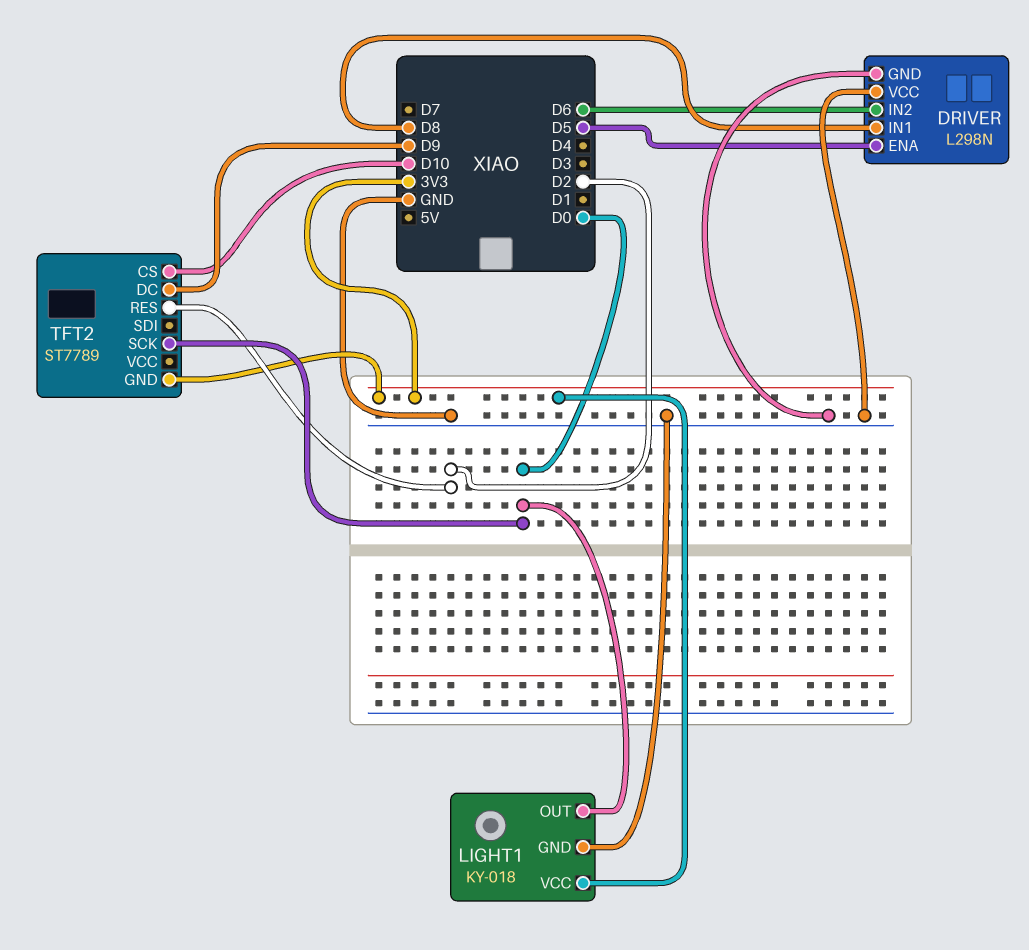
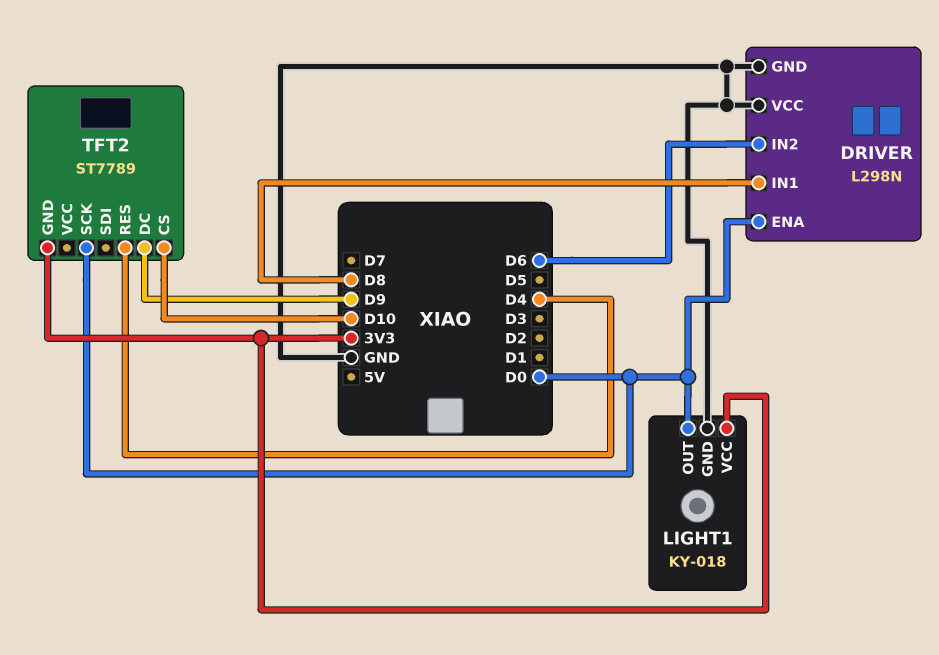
DRIVER pin ENA: D5 -> D0
TFT2 pin RES: D2 -> D4

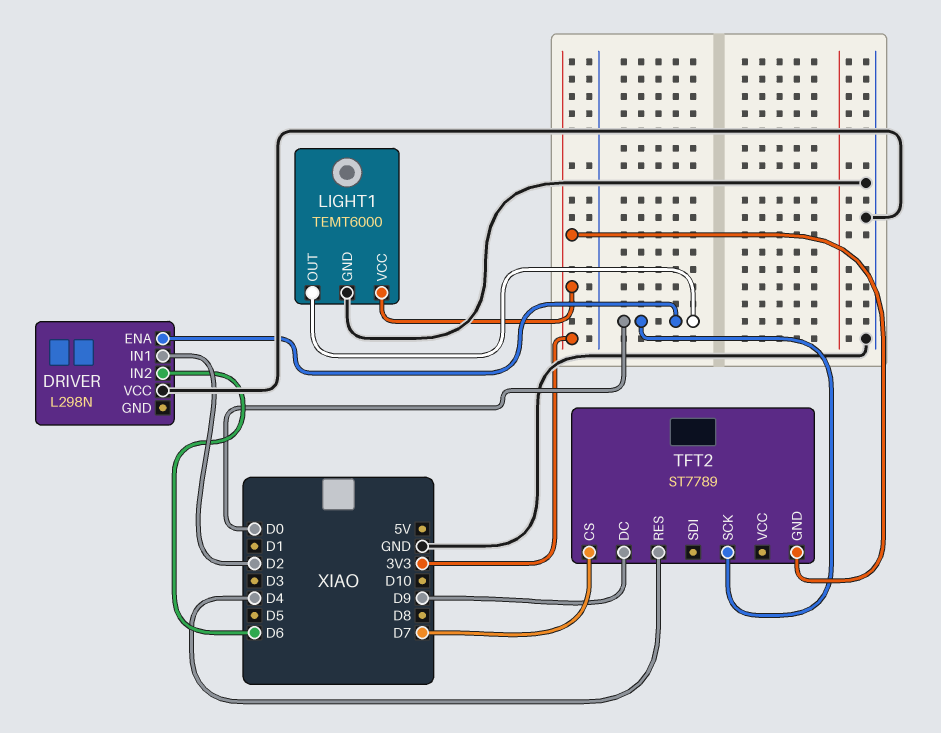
DRIVER pin GND: GND -> none
DRIVER pin IN1: D8 -> D2
LIGHT1: KY-018 -> TEMT6000
TFT2 pin CS: D10 -> D7

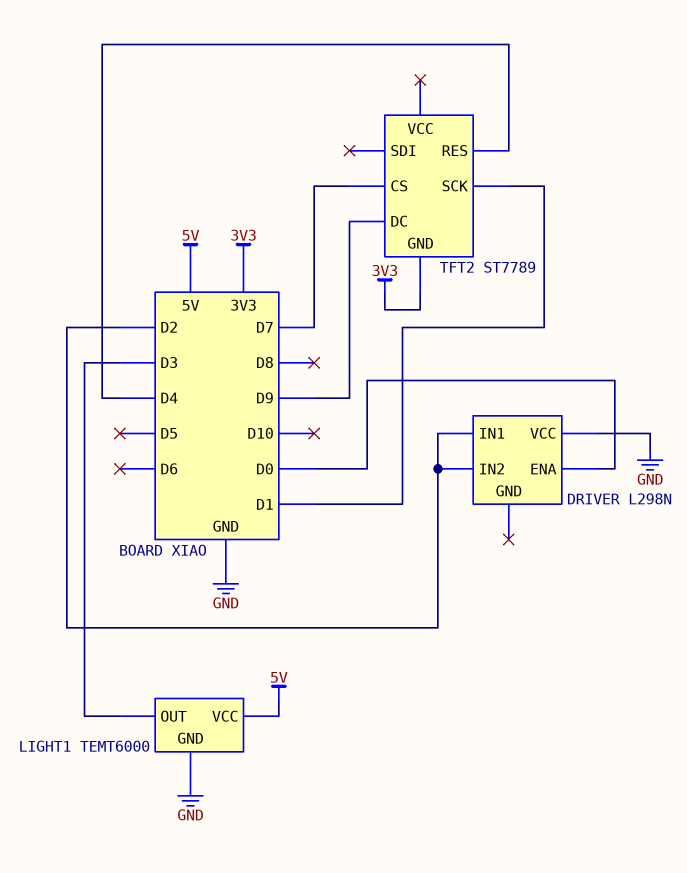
DRIVER pin IN2: D6 -> D2
LIGHT1 pin OUT: D0 -> D3
LIGHT1 pin VCC: 3V3 -> 5V
TFT2 pin SCK: D0 -> D1

